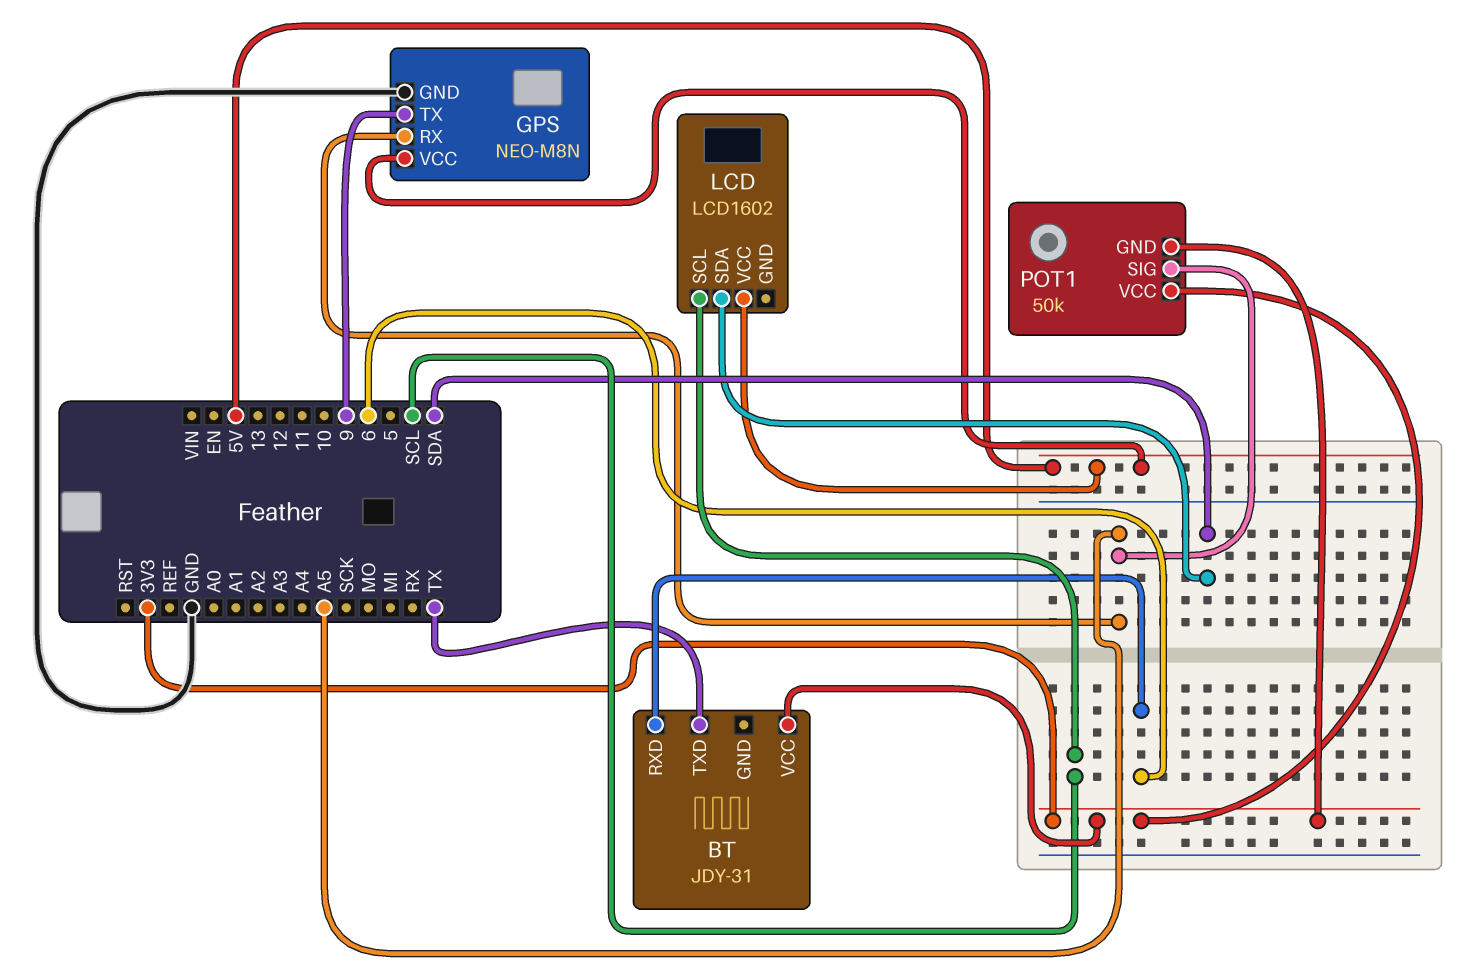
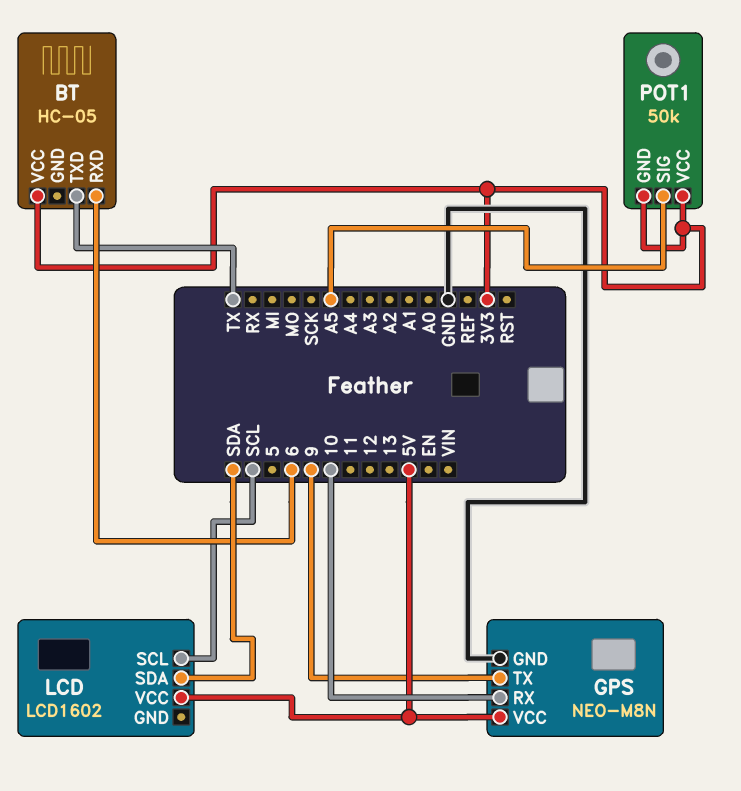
BT: JDY-31 -> HC-05
GPS pin RX: A5 -> 10

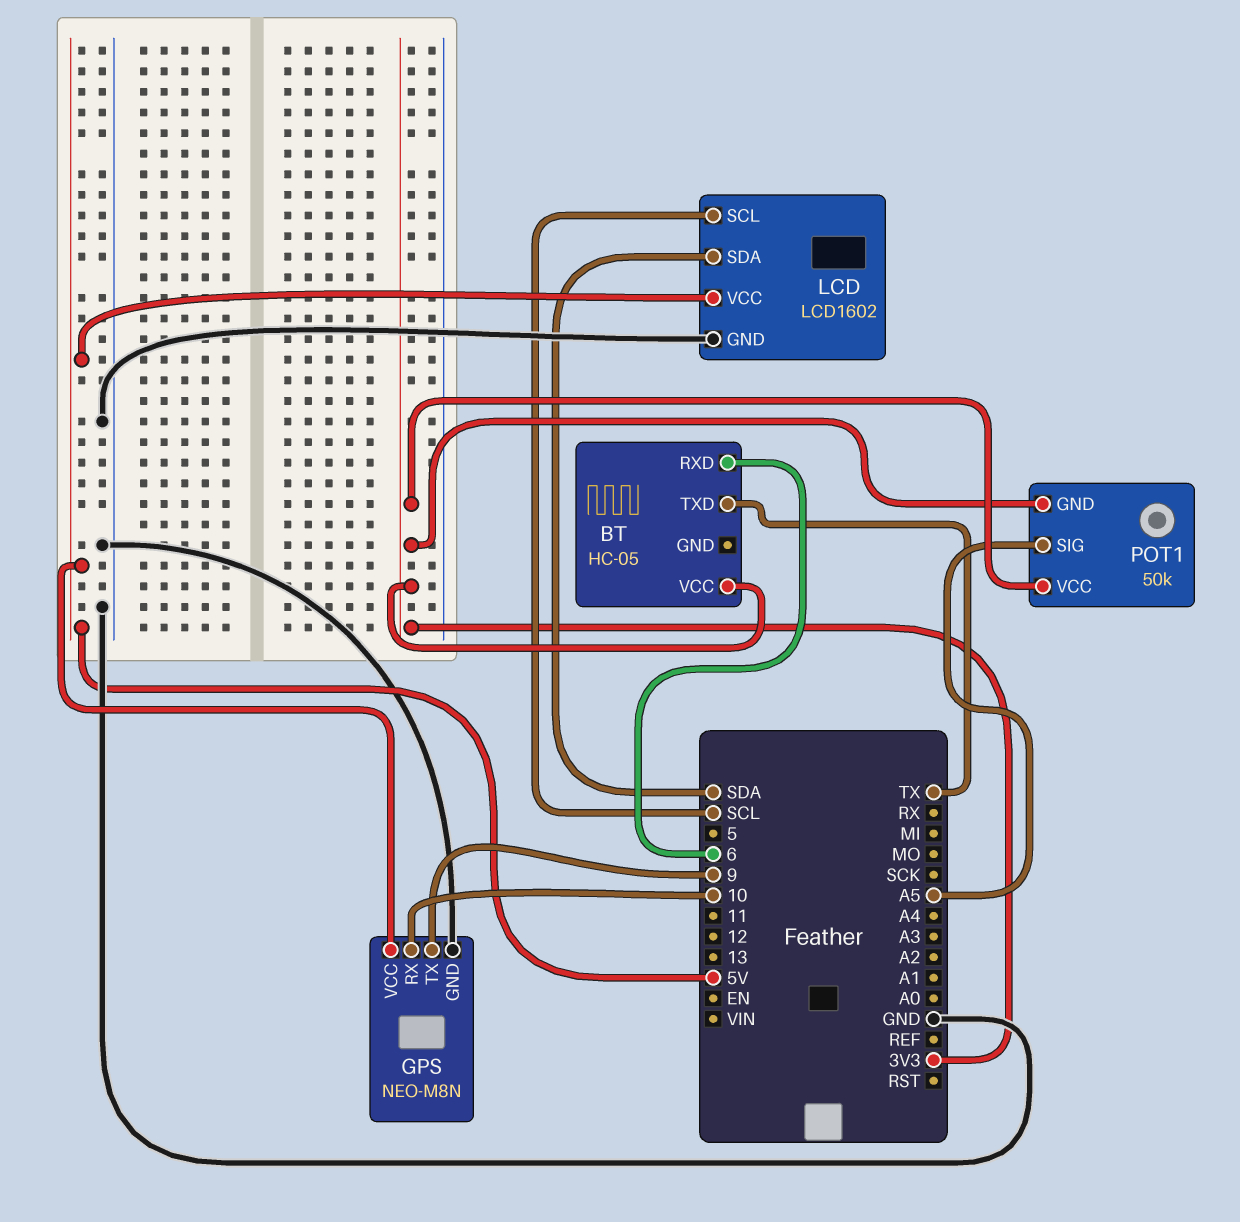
LCD pin GND: none -> GND

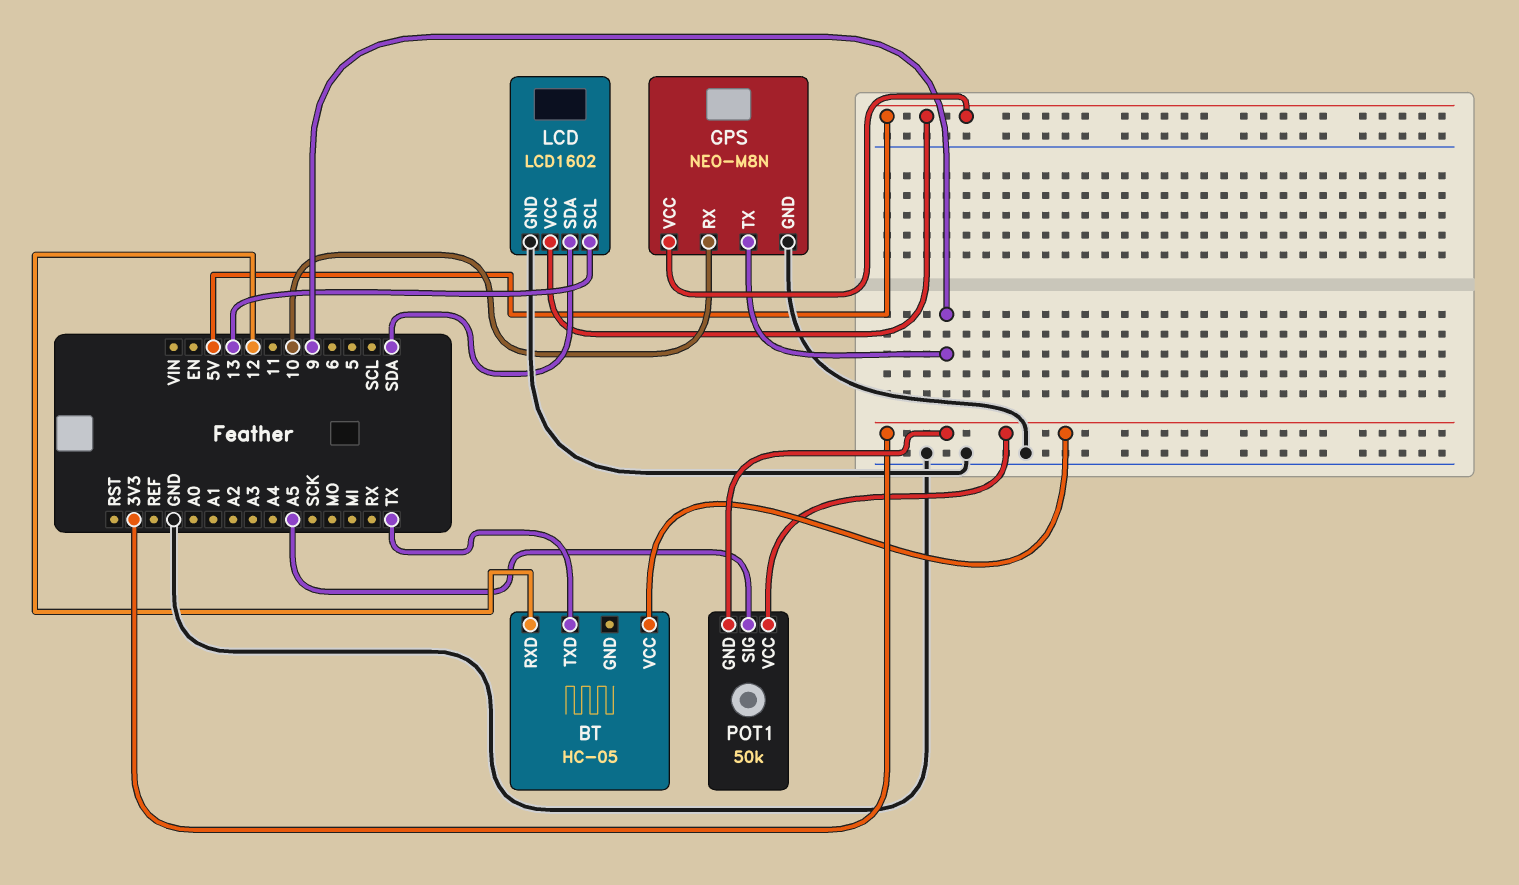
BT pin RXD: 6 -> 12
LCD pin SCL: SCL -> 13

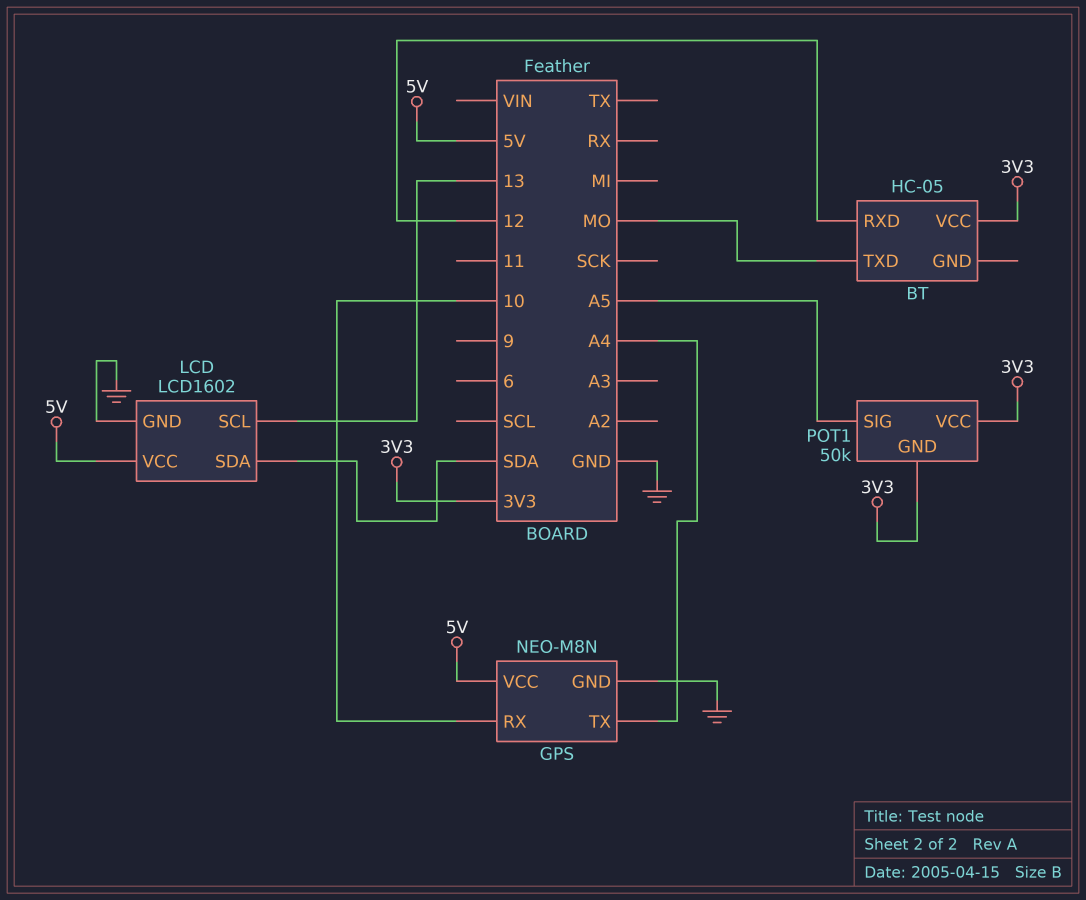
BT pin TXD: TX -> MO
GPS pin TX: 9 -> A4

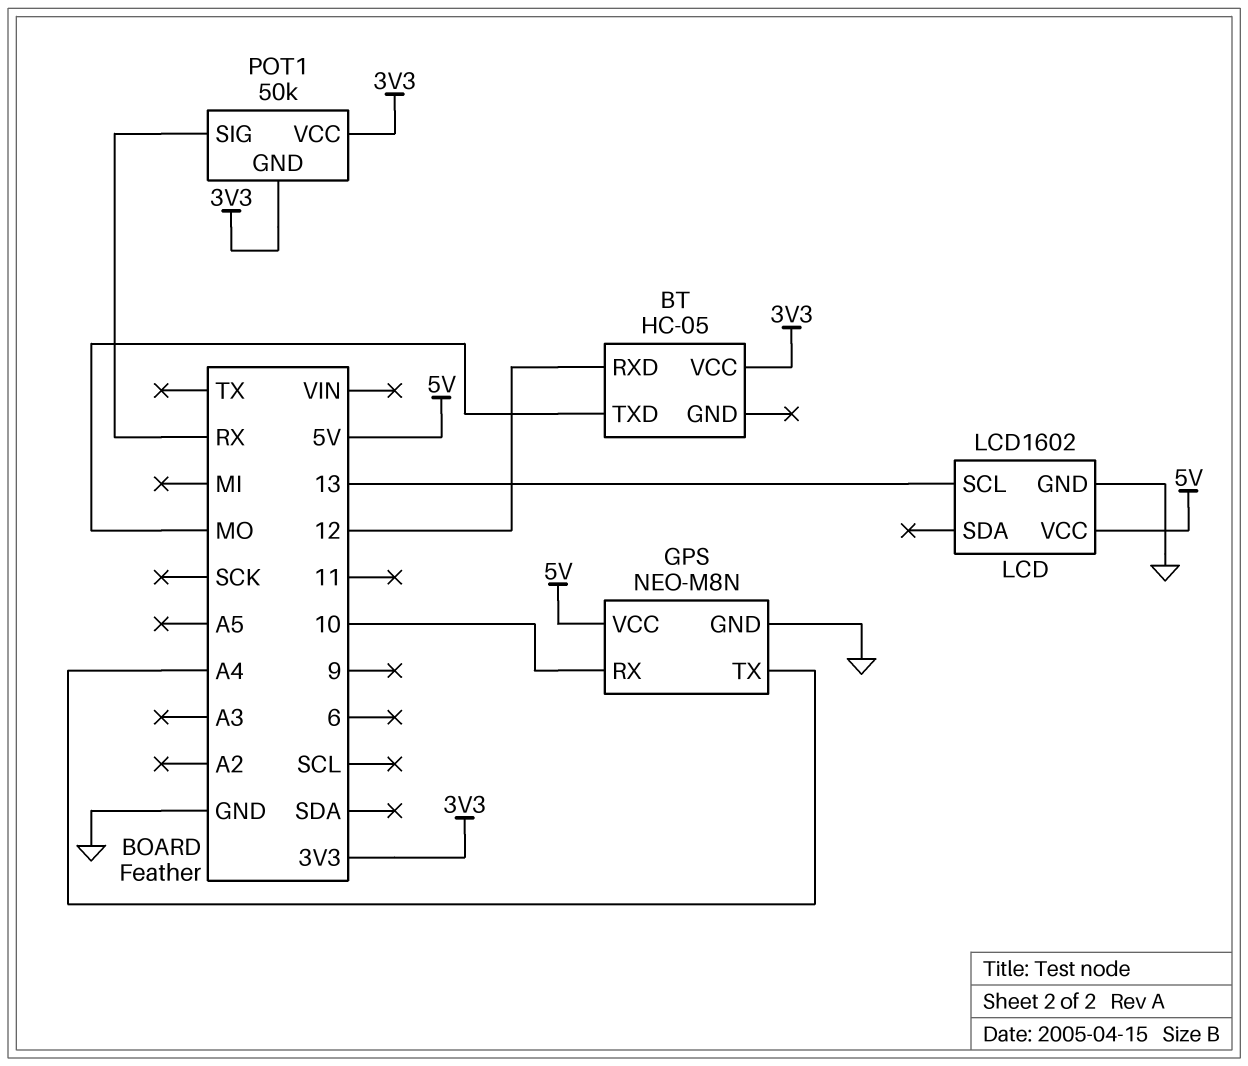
LCD pin SDA: SDA -> none
POT1 pin SIG: A5 -> RX

